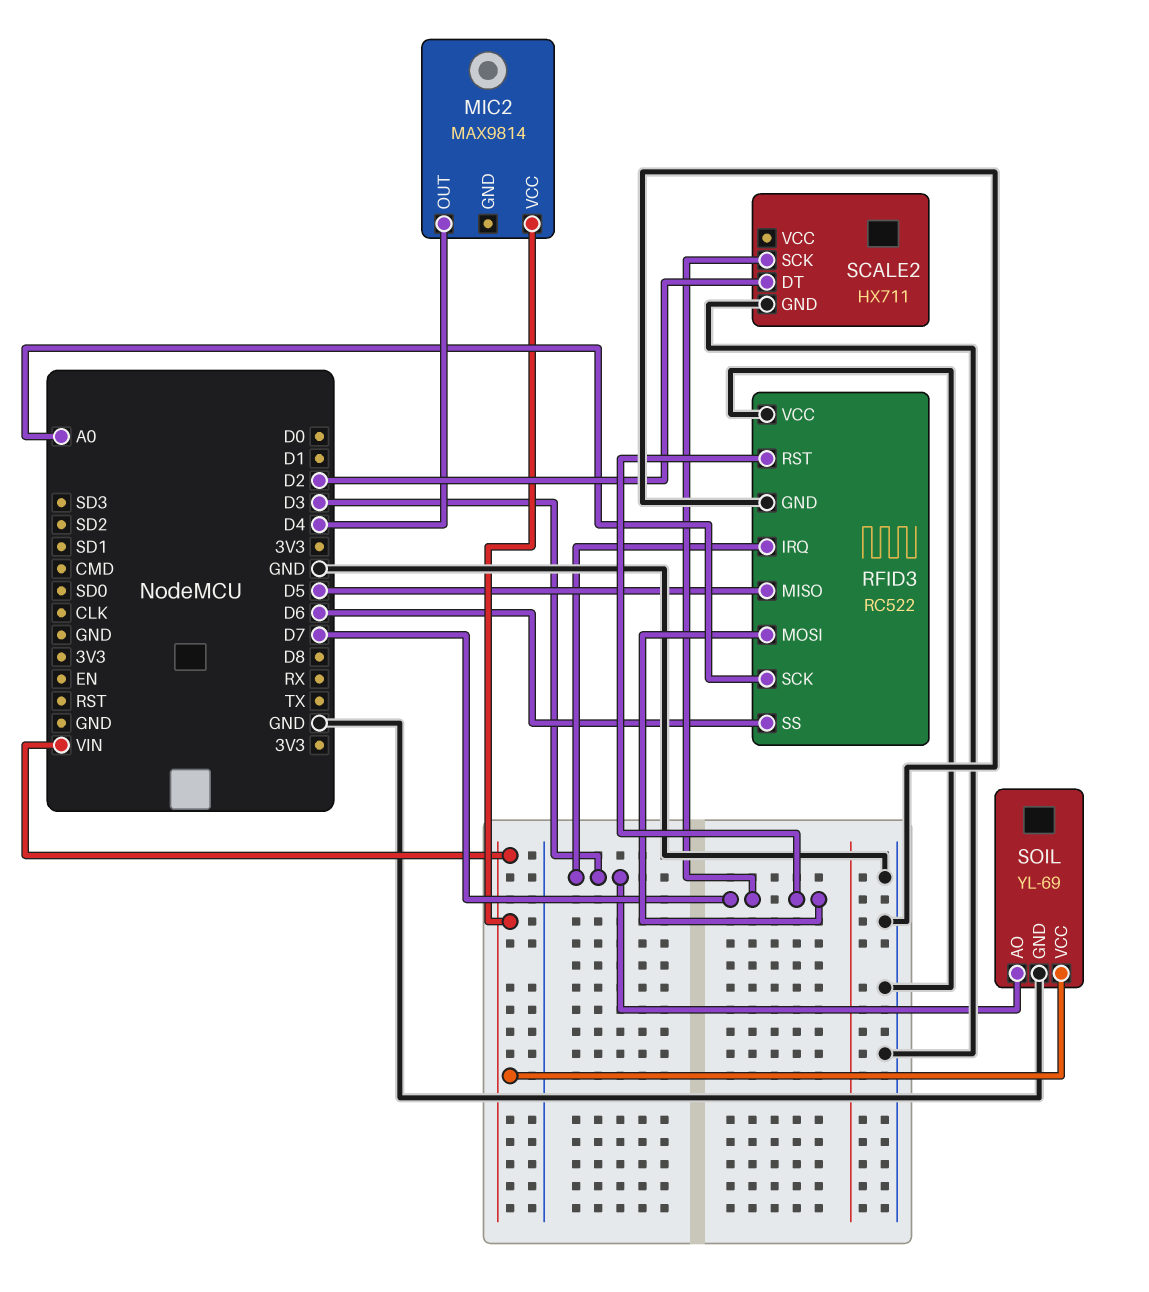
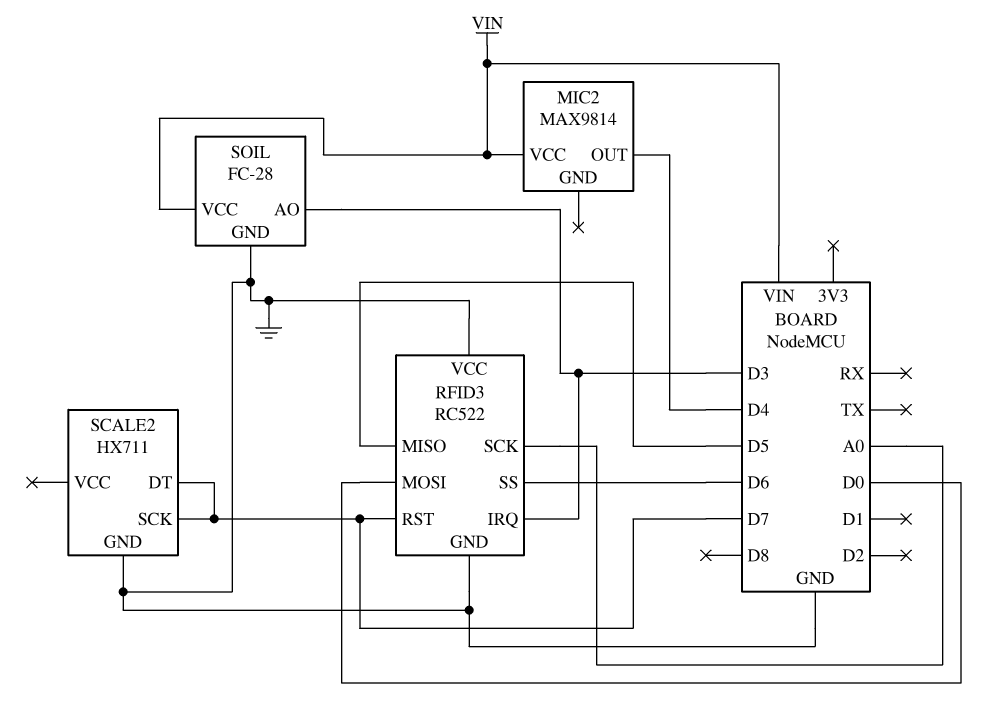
RFID3 pin MOSI: D7 -> D0
SCALE2 pin DT: D2 -> D7
SOIL: YL-69 -> FC-28

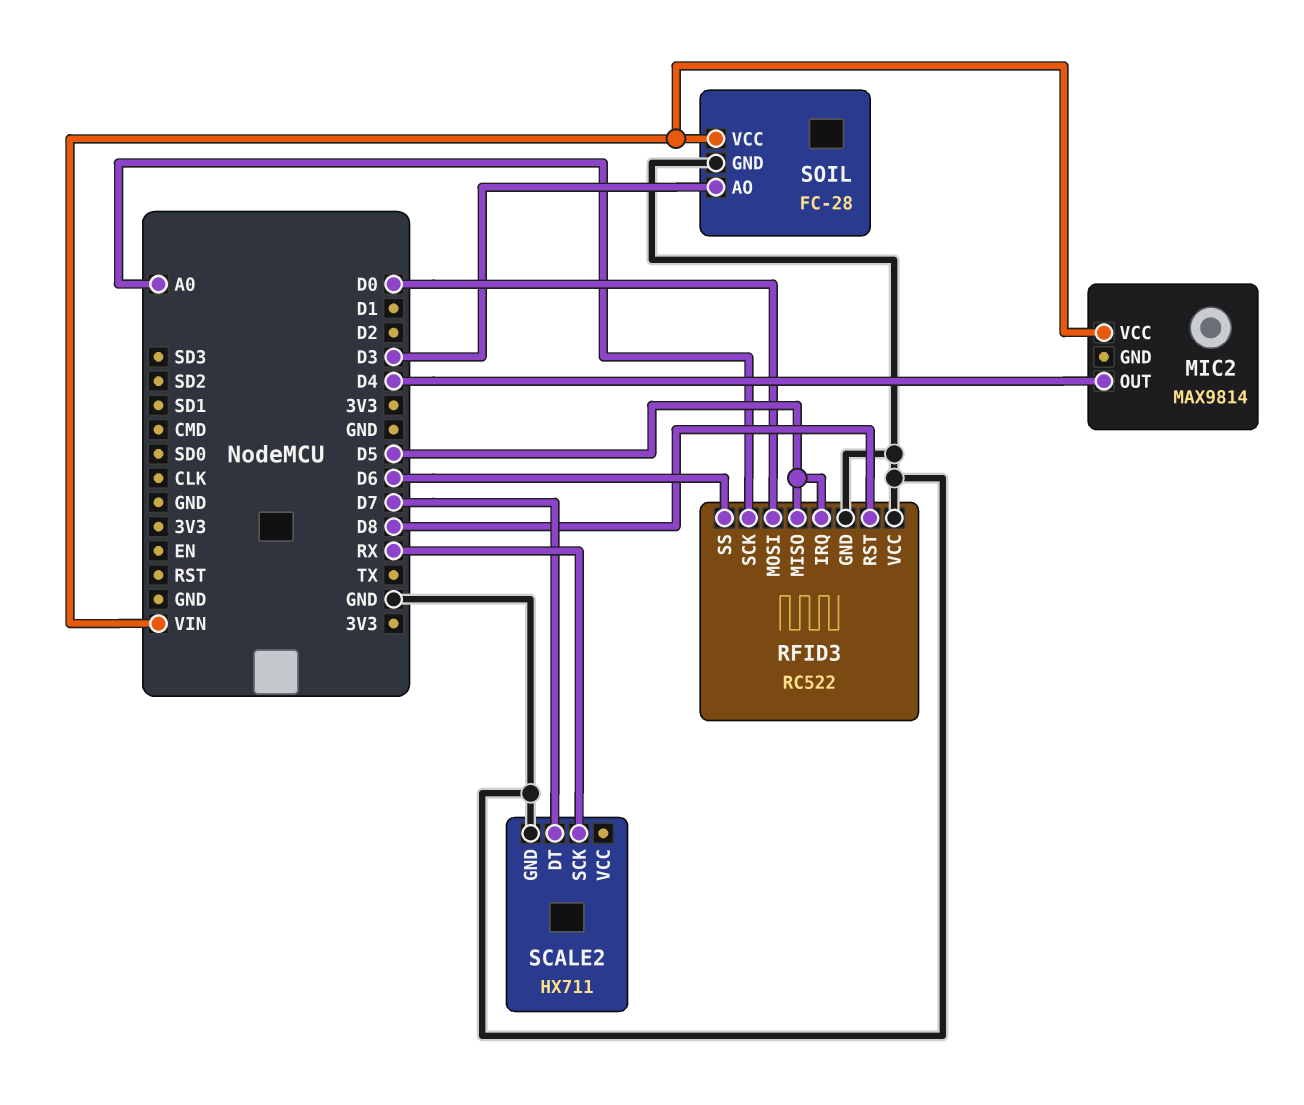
RFID3 pin IRQ: D3 -> D5
RFID3 pin RST: D7 -> D8
SCALE2 pin SCK: D7 -> RX

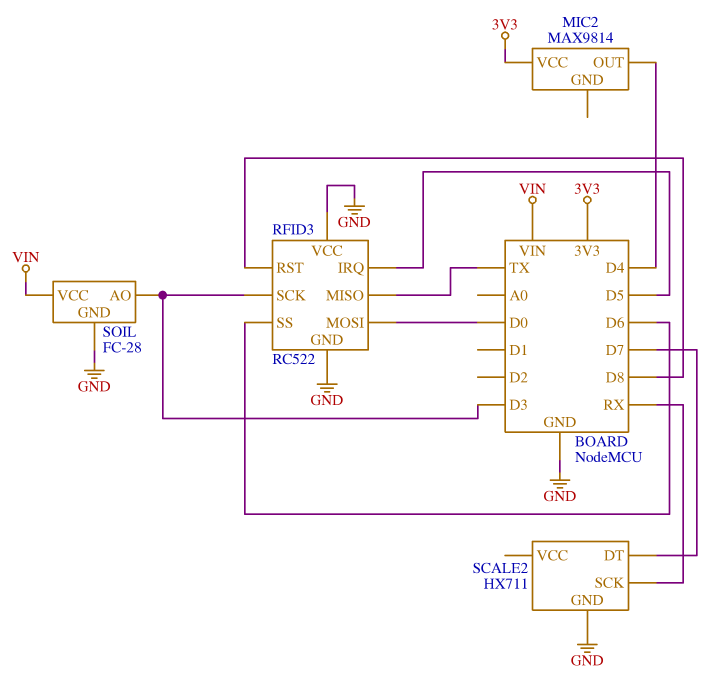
MIC2 pin VCC: VIN -> 3V3
RFID3 pin MISO: D5 -> TX
RFID3 pin SCK: A0 -> D3

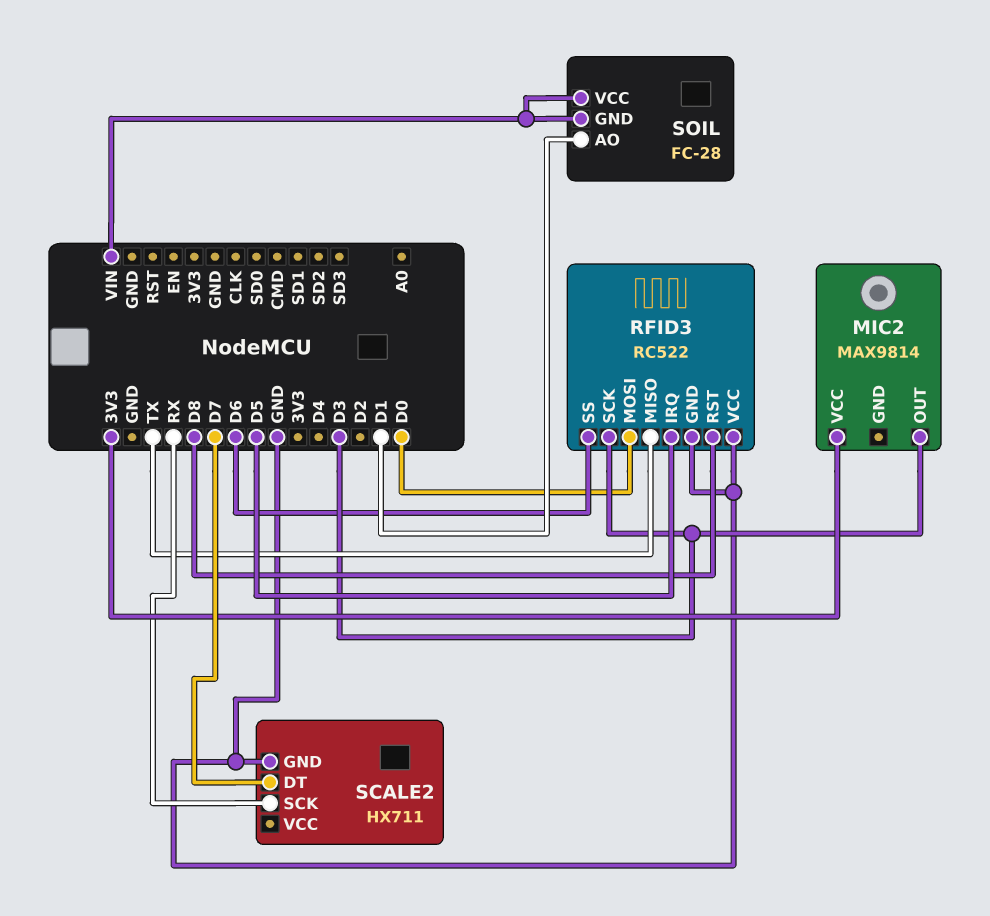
MIC2 pin OUT: D4 -> D3
SOIL pin AO: D3 -> D1
SOIL pin GND: GND -> VIN

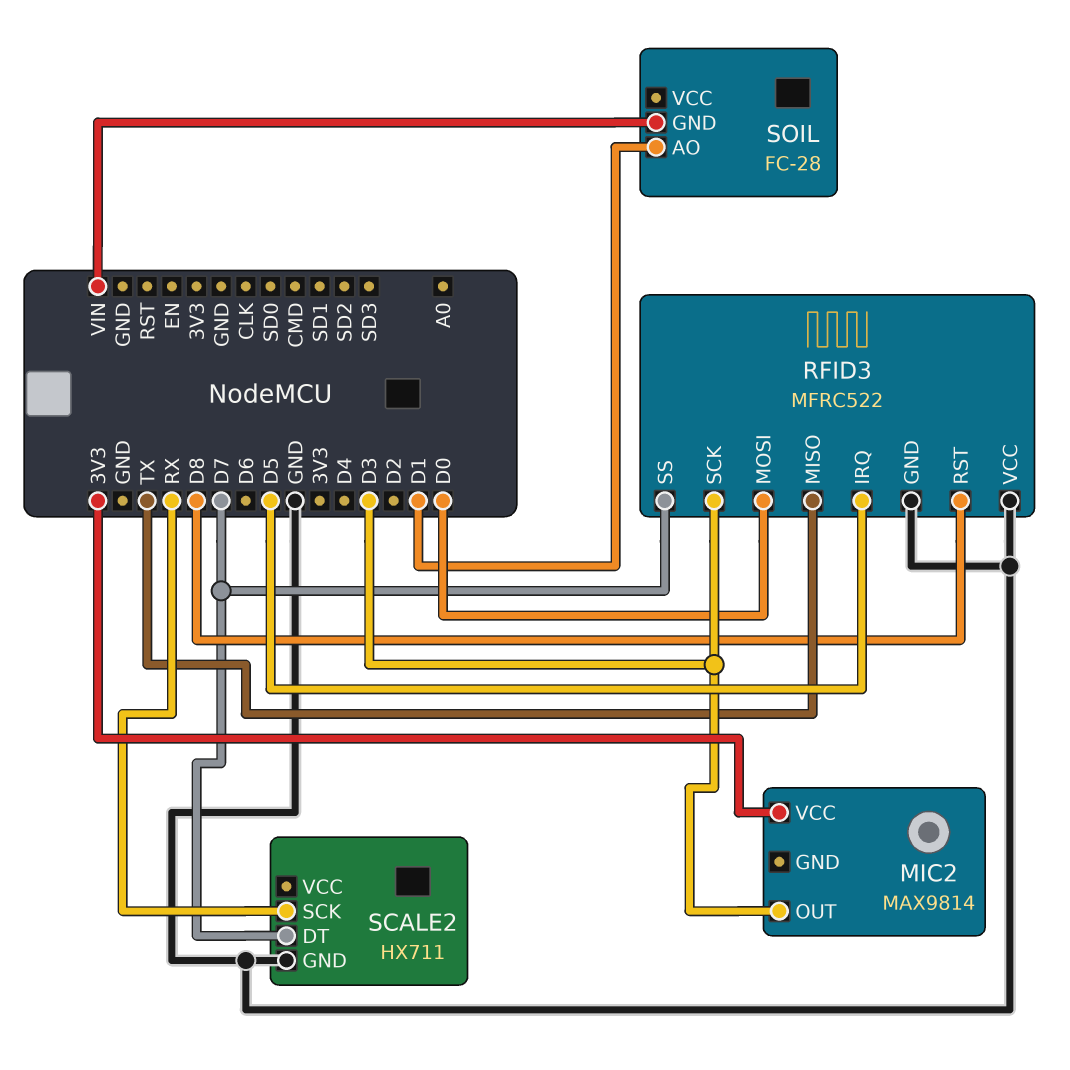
RFID3: RC522 -> MFRC522
RFID3 pin SS: D6 -> D7
SOIL pin VCC: VIN -> none

